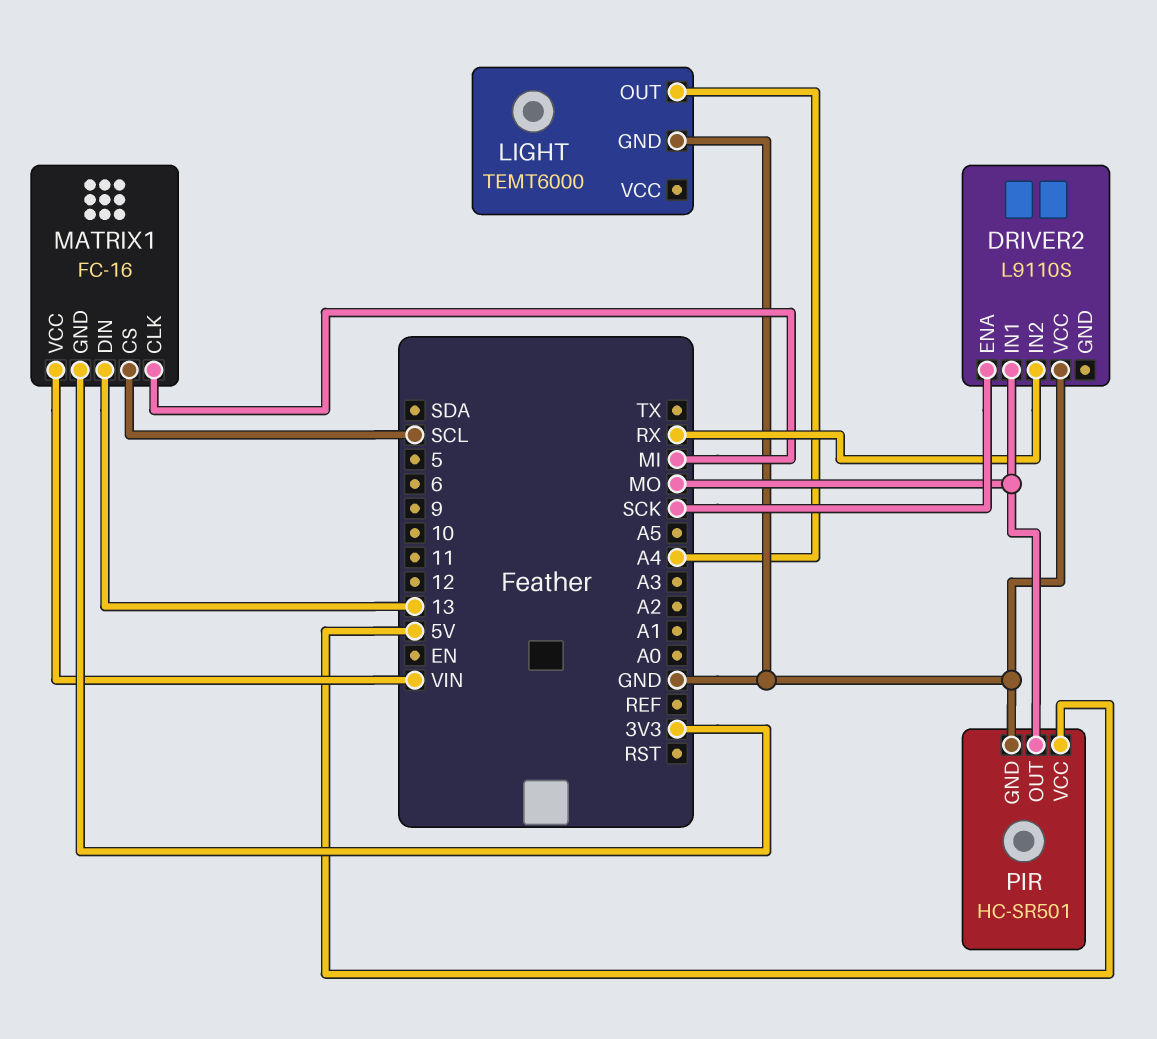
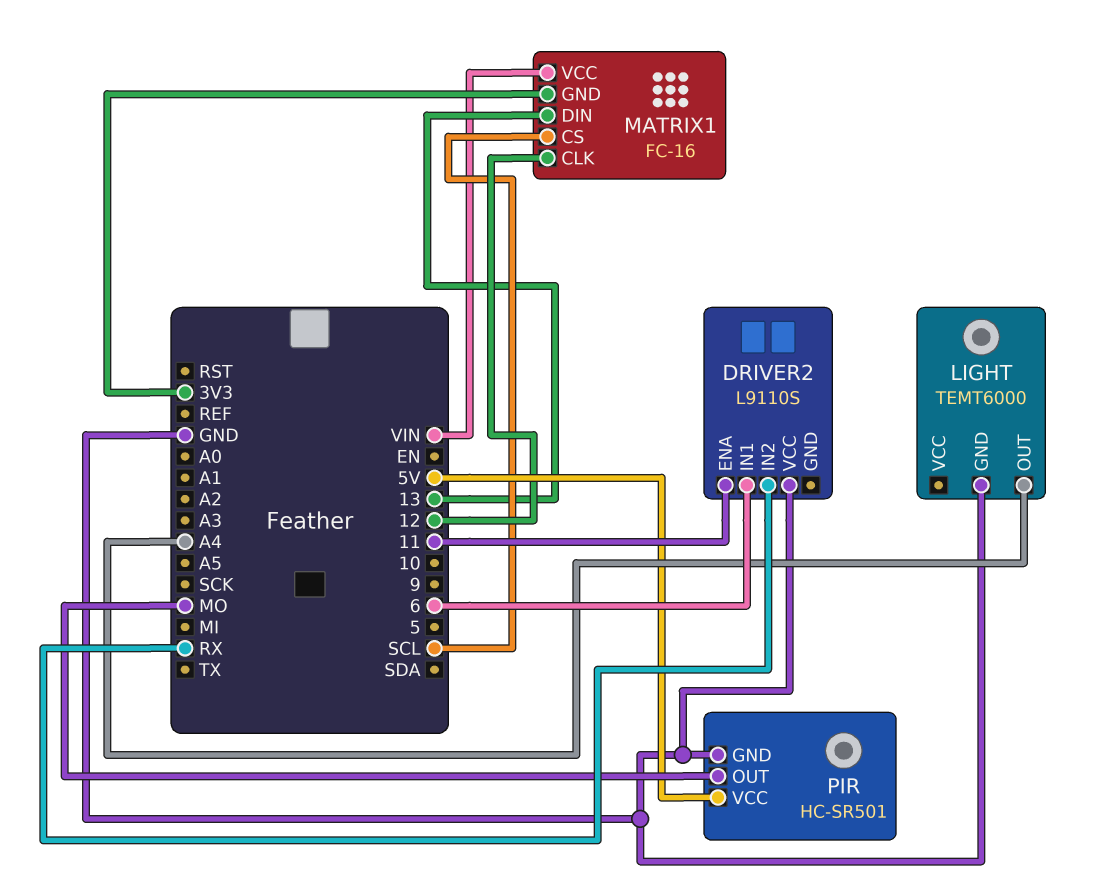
DRIVER2 pin ENA: SCK -> 11
DRIVER2 pin IN1: MO -> 6
MATRIX1 pin CLK: MI -> 12

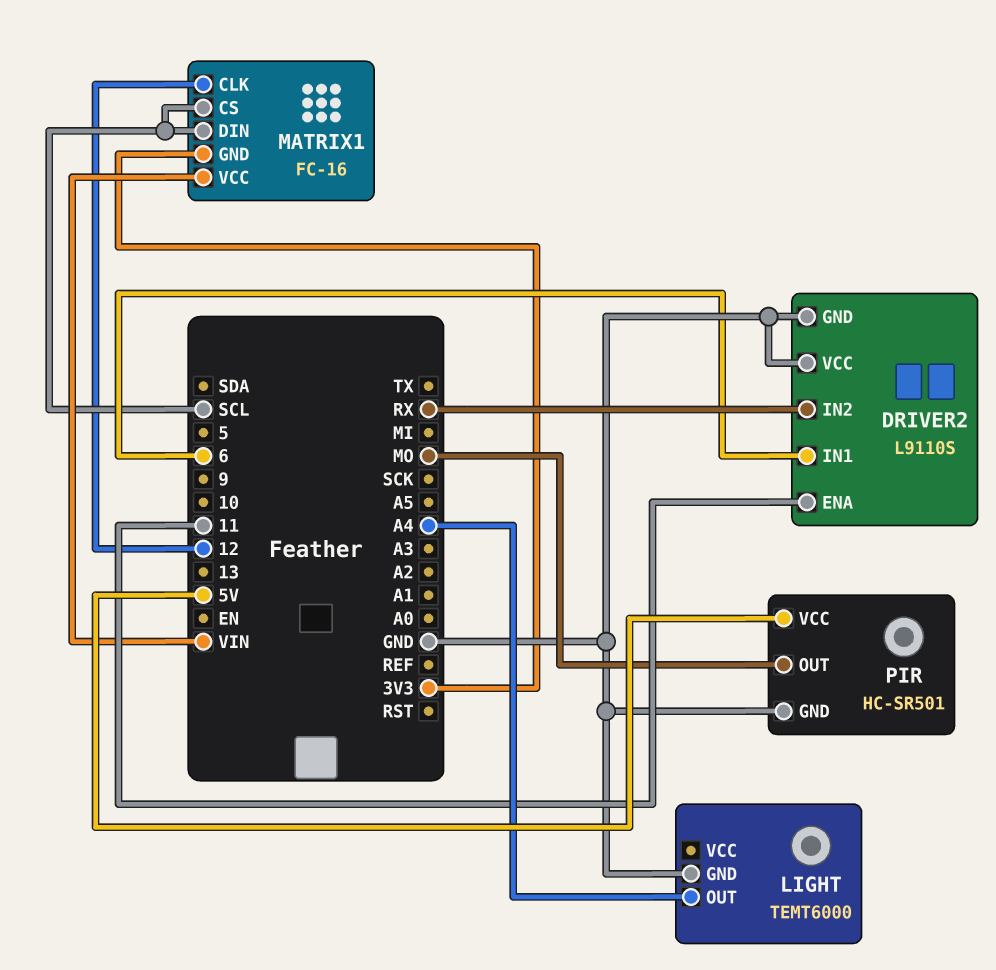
DRIVER2 pin GND: none -> GND
MATRIX1 pin DIN: 13 -> SCL

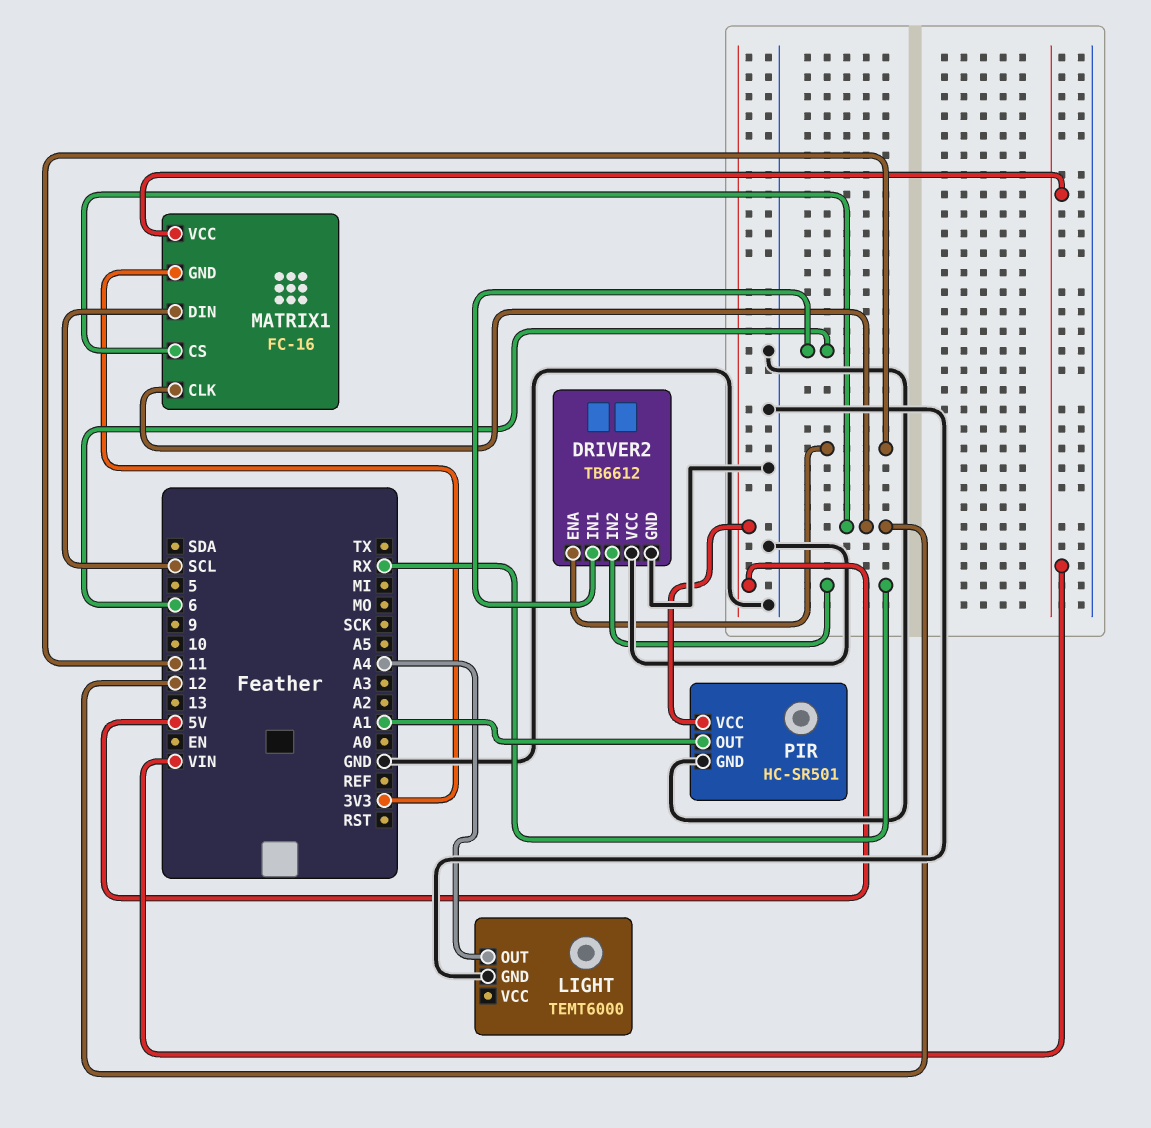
DRIVER2: L9110S -> TB6612
MATRIX1 pin CS: SCL -> 12
PIR pin OUT: MO -> A1

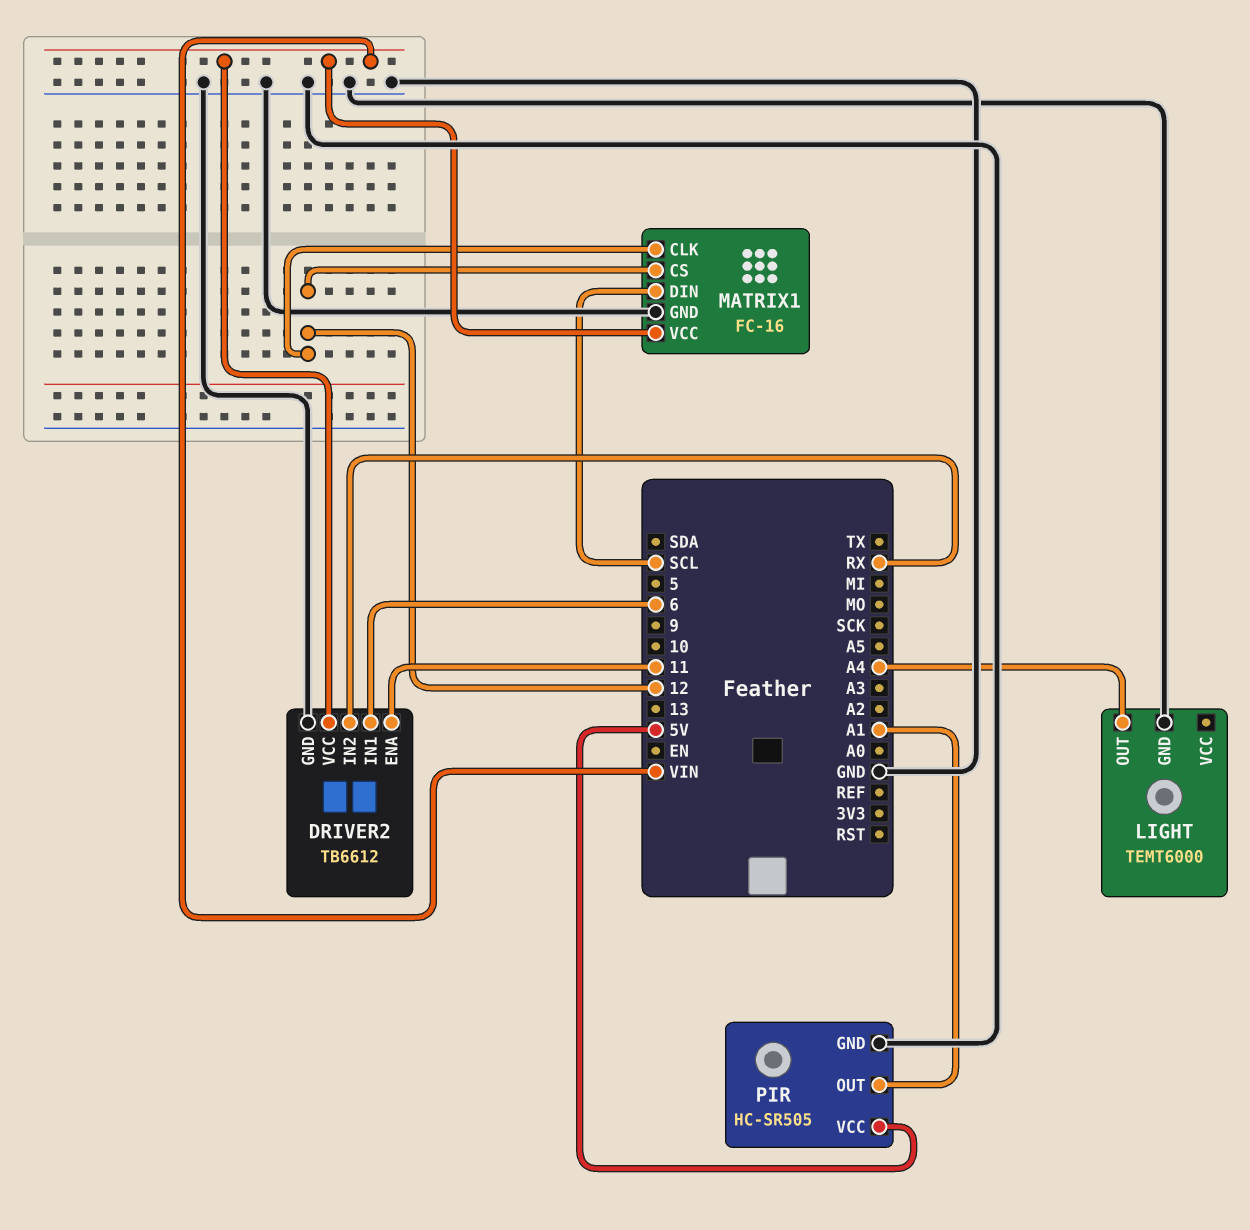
DRIVER2 pin VCC: GND -> VIN
MATRIX1 pin GND: 3V3 -> GND
PIR: HC-SR501 -> HC-SR505

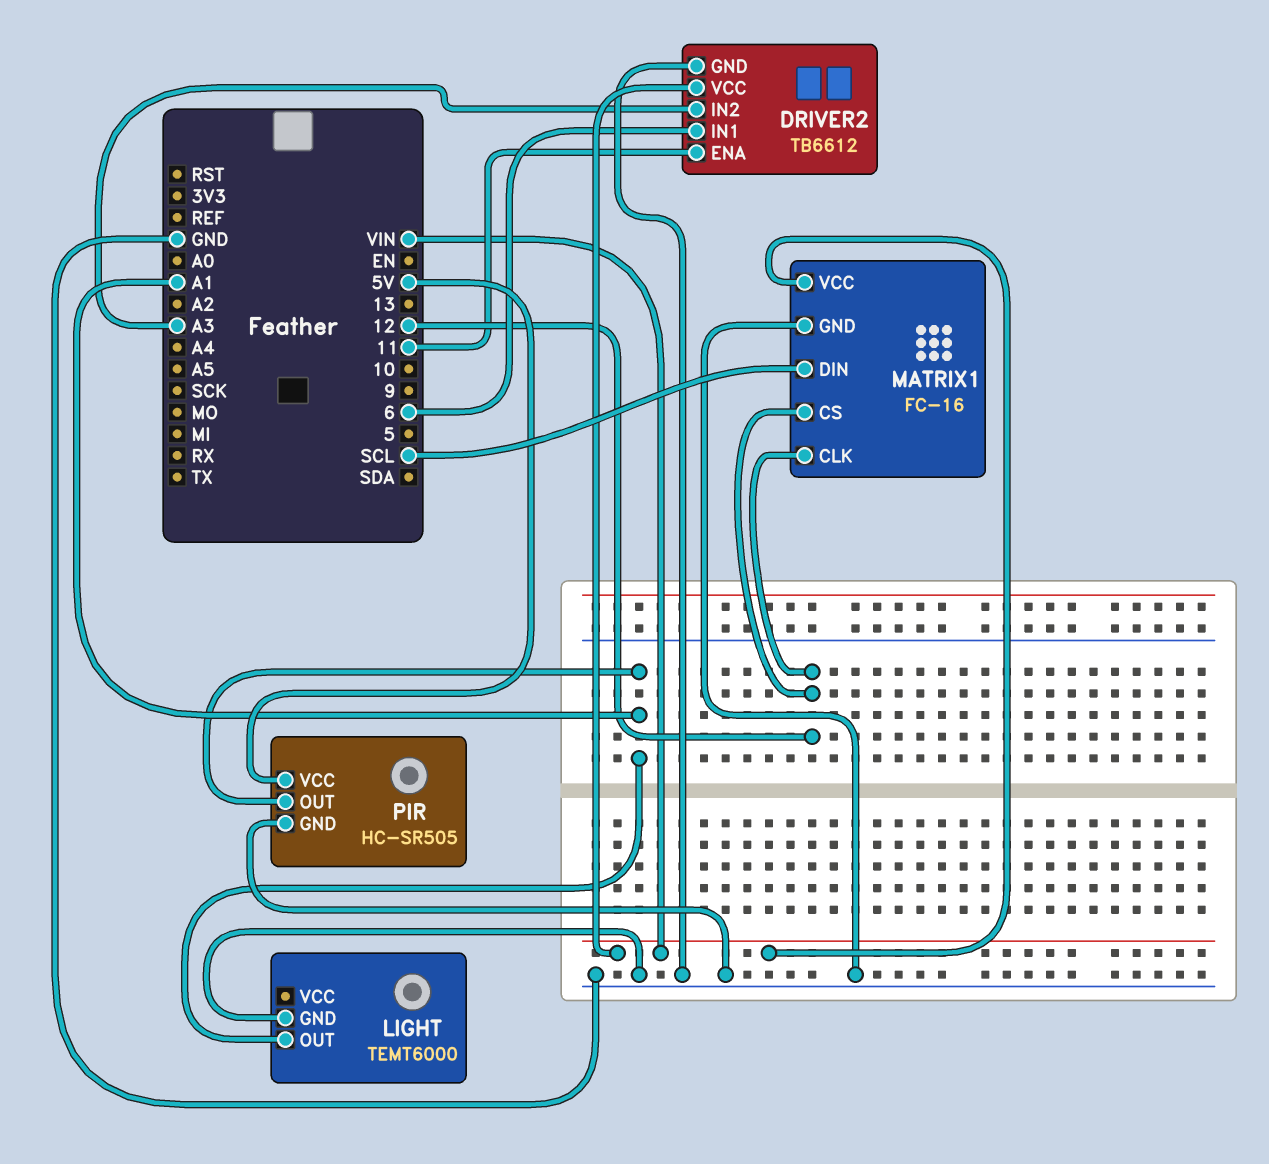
DRIVER2 pin IN2: RX -> A3
LIGHT pin OUT: A4 -> A1

